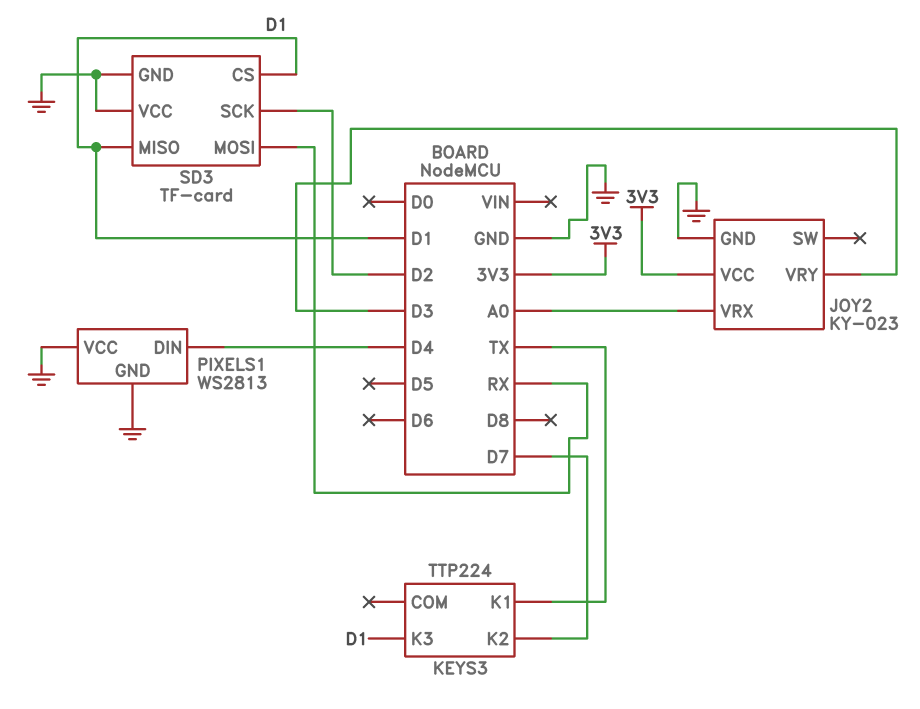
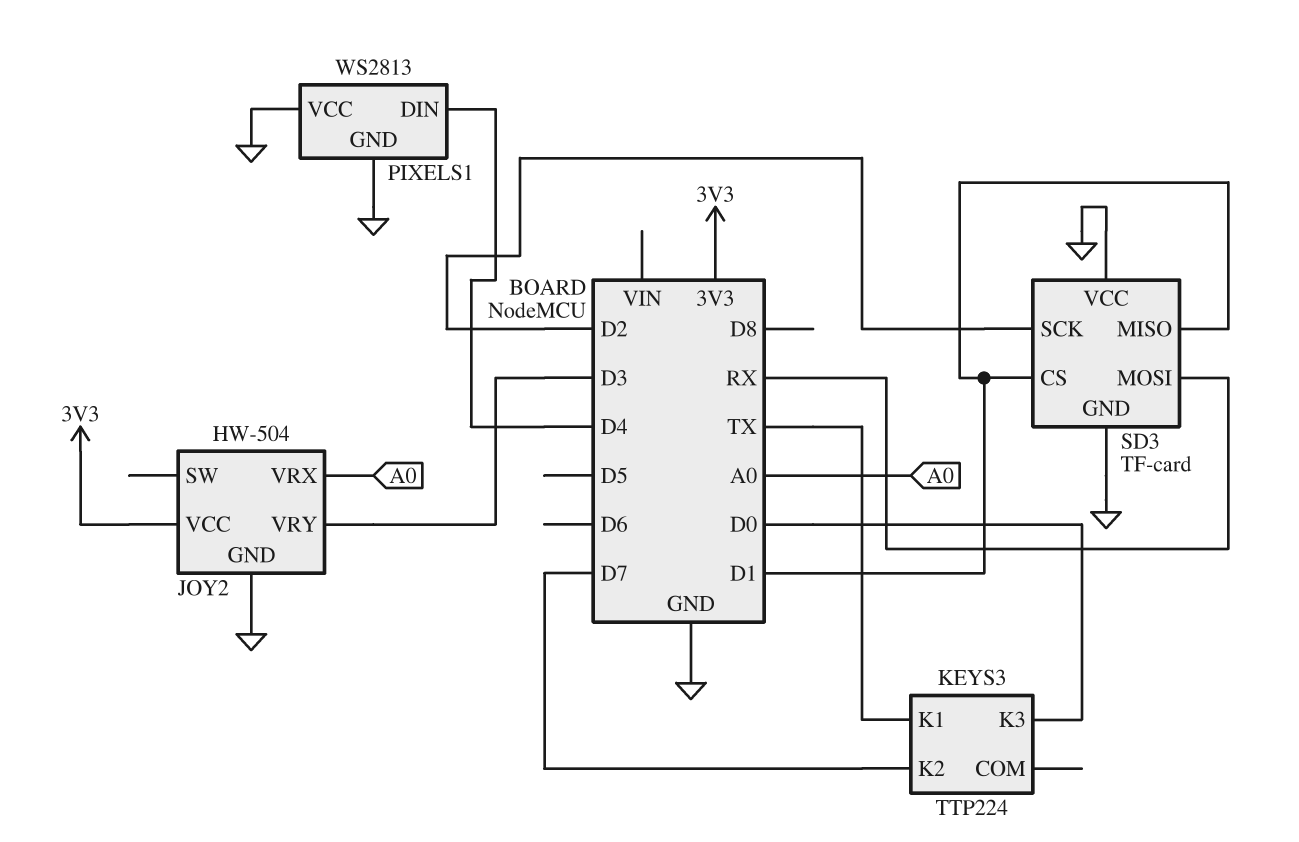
JOY2: KY-023 -> HW-504
KEYS3 pin K3: D1 -> D0

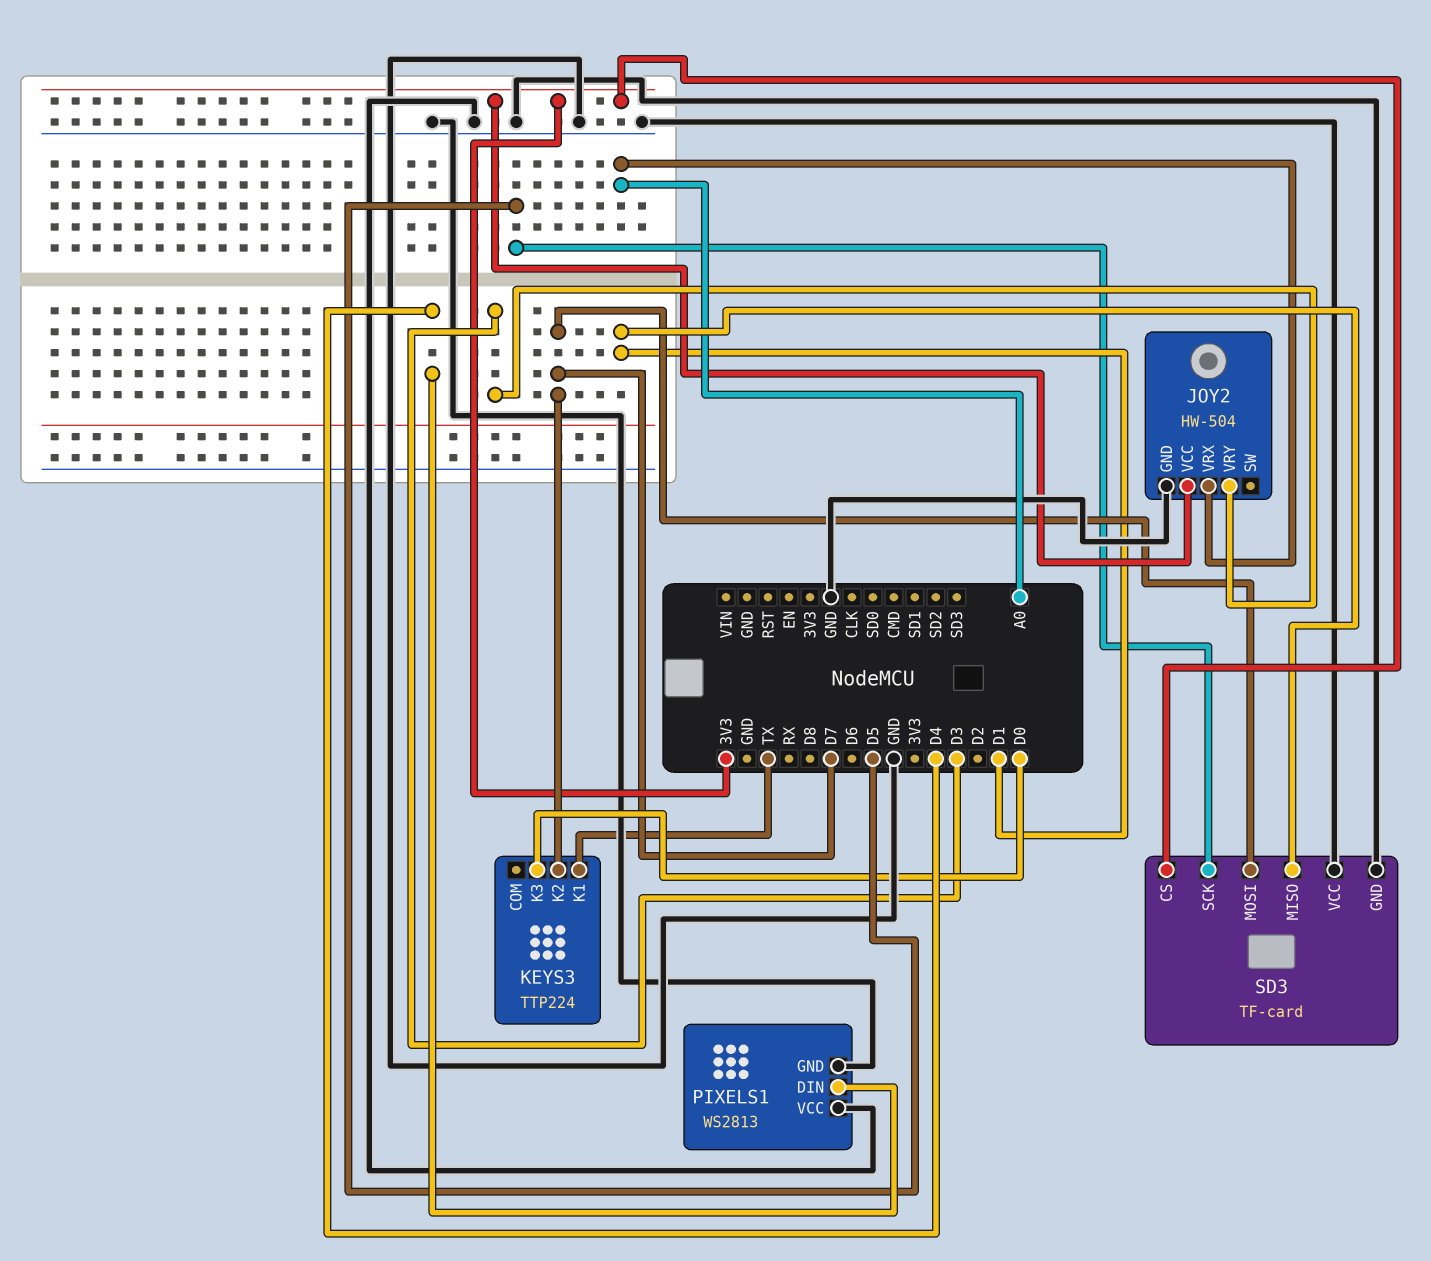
SD3 pin CS: D1 -> 3V3
SD3 pin MOSI: RX -> D7
SD3 pin SCK: D2 -> D5

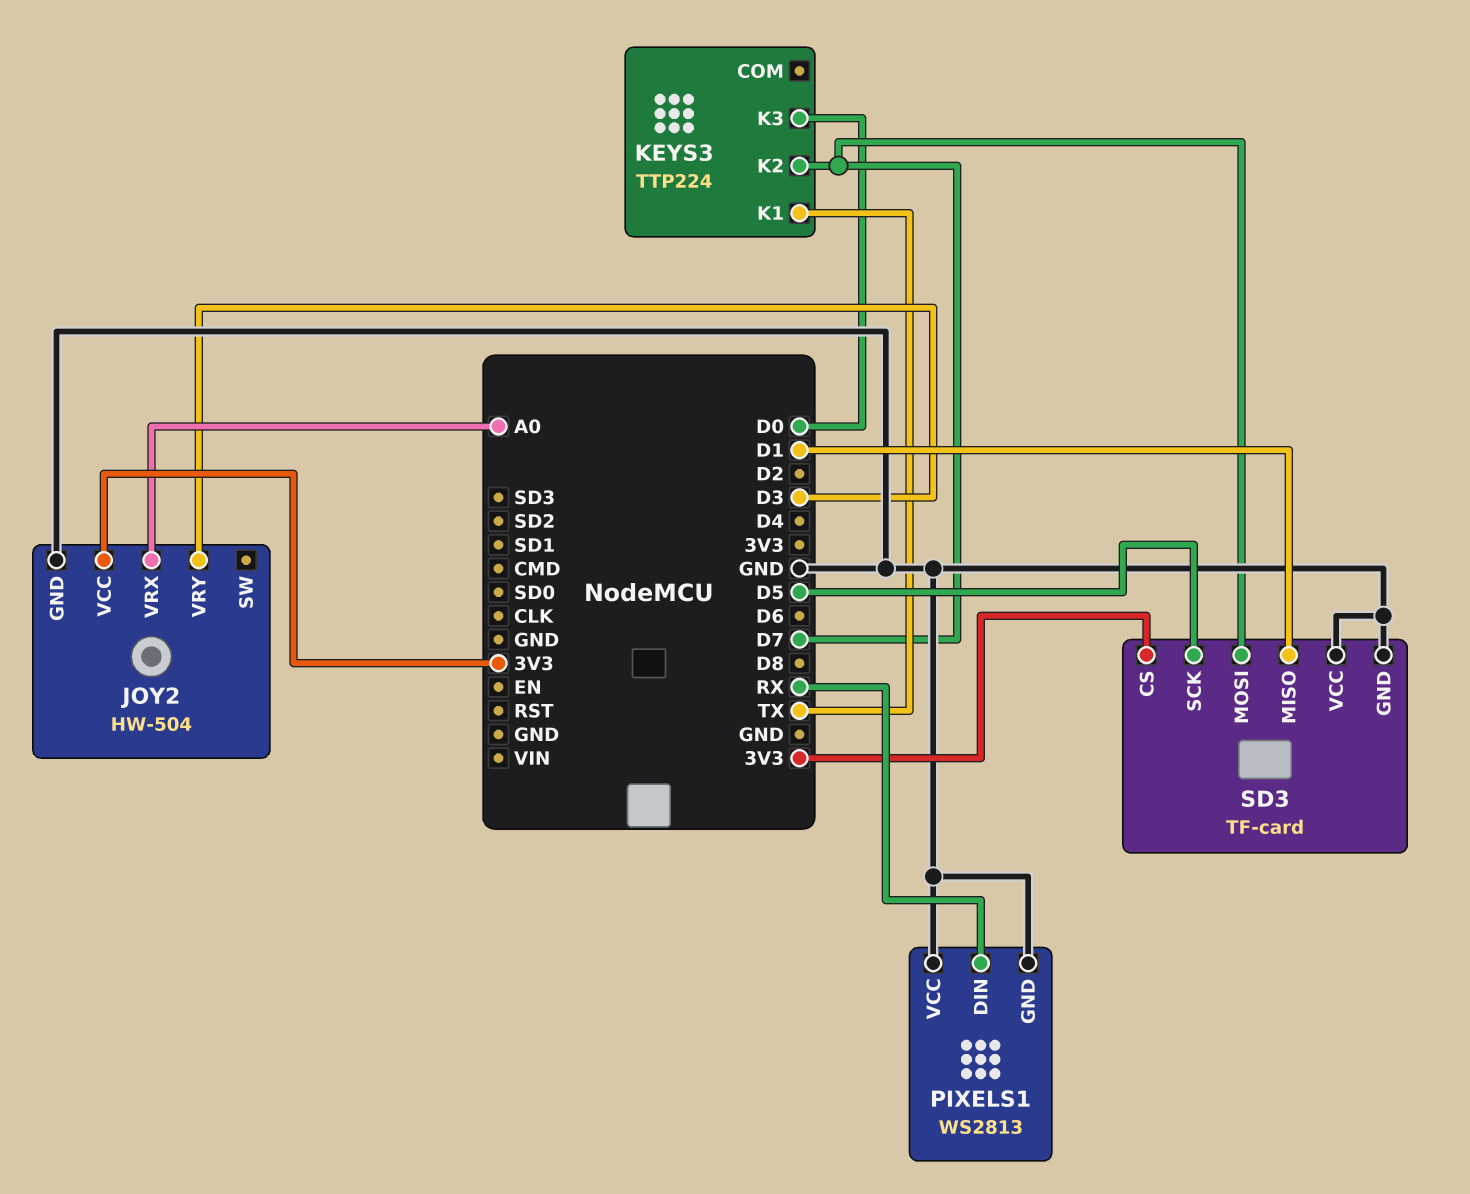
PIXELS1 pin DIN: D4 -> RX

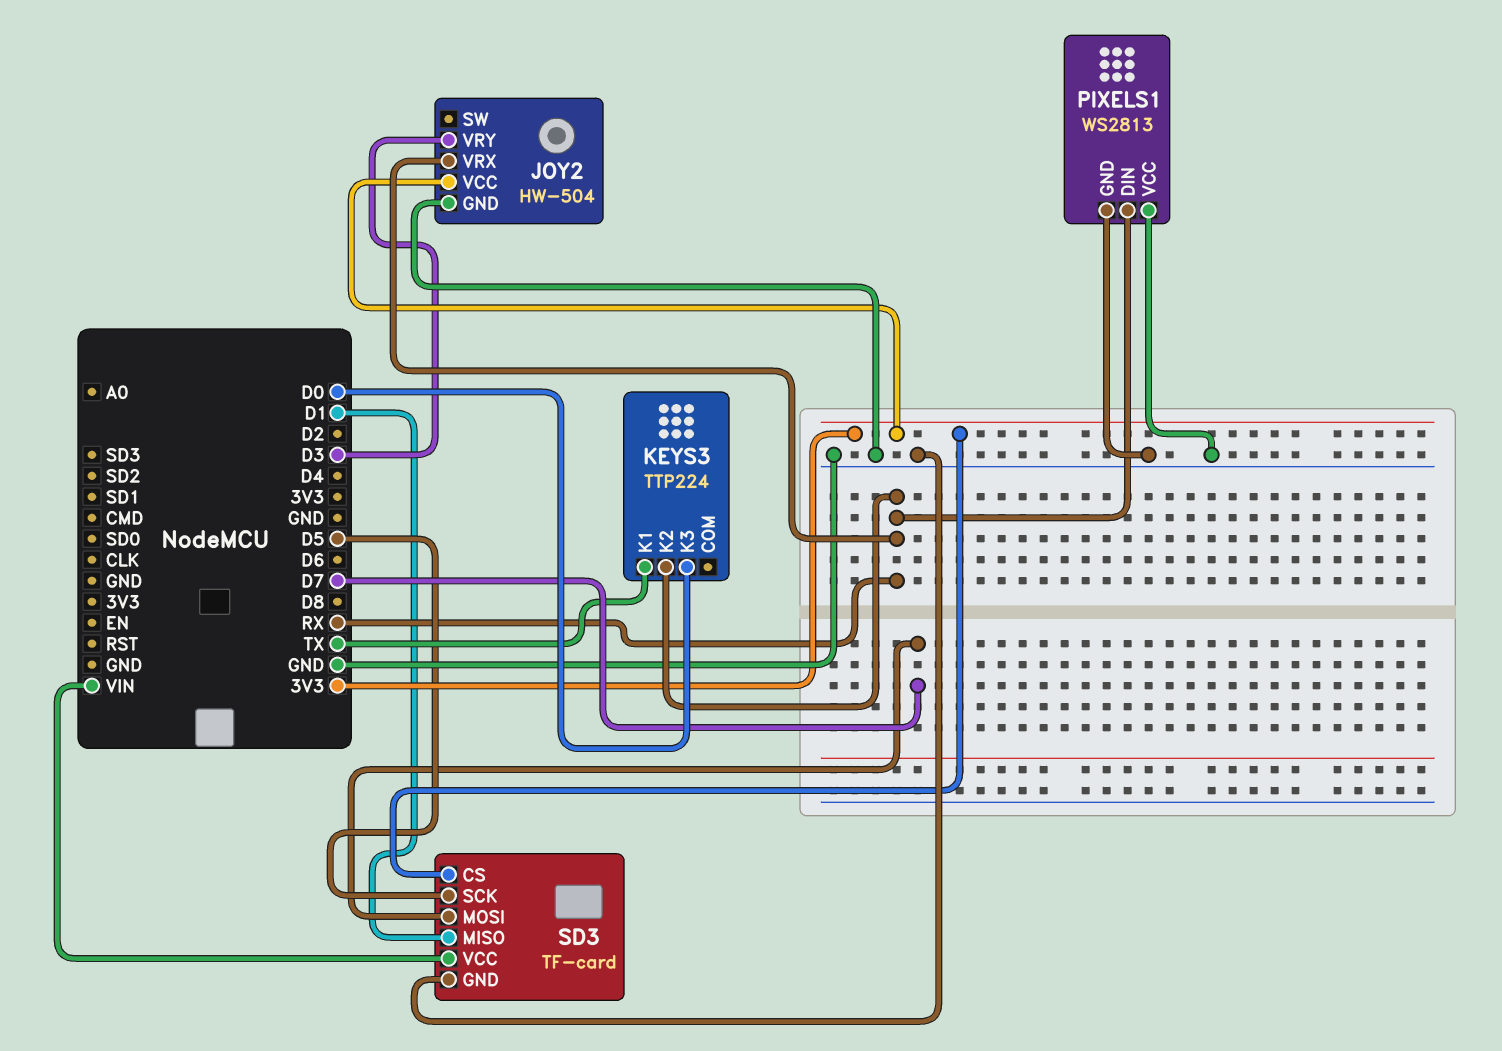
JOY2 pin VRX: A0 -> RX
KEYS3 pin K2: D7 -> RX
SD3 pin VCC: GND -> VIN

